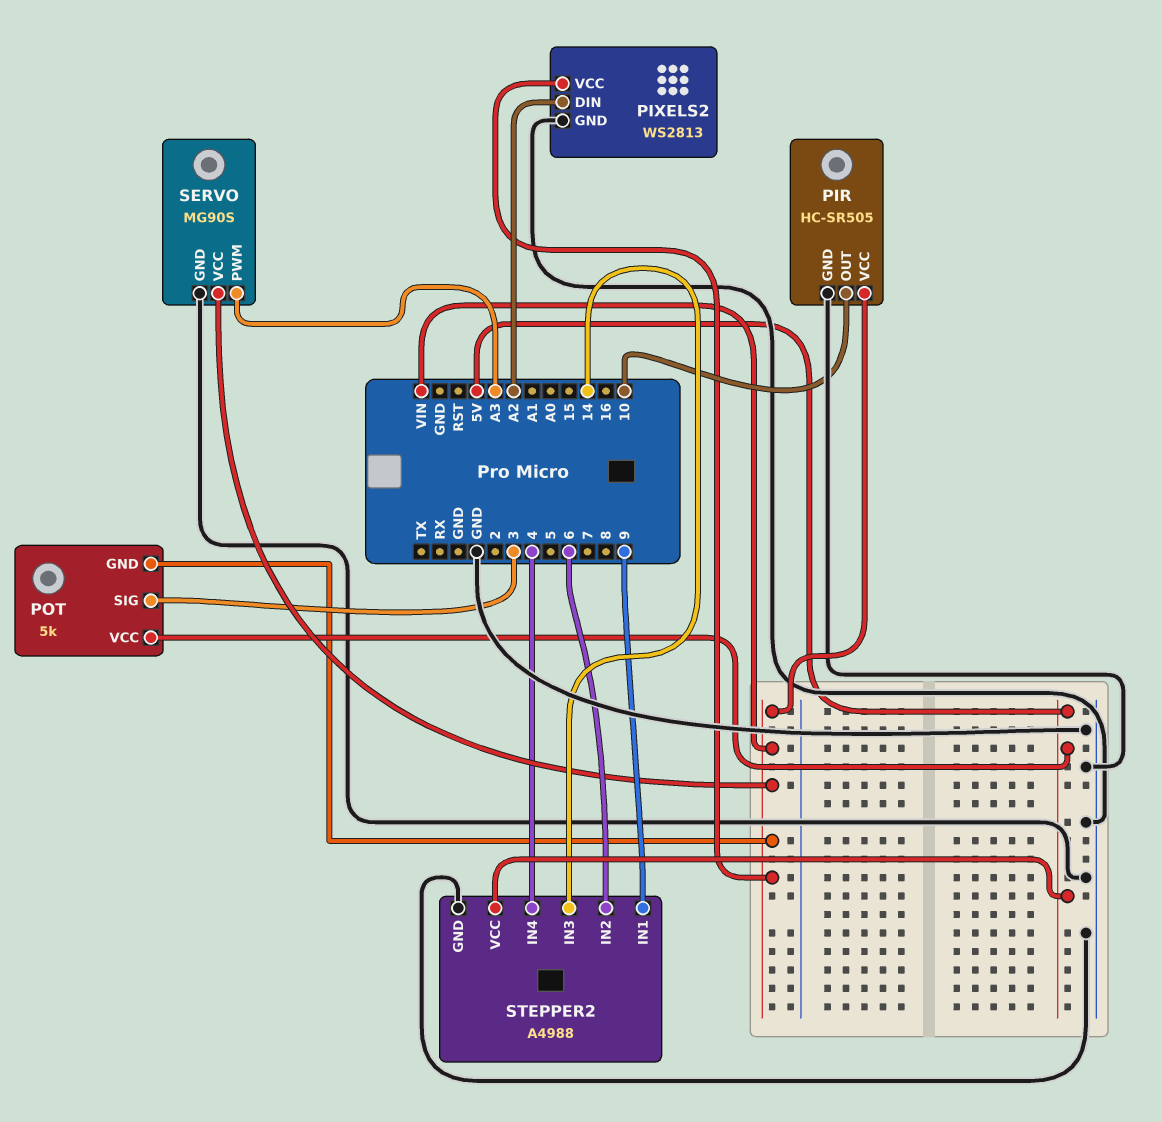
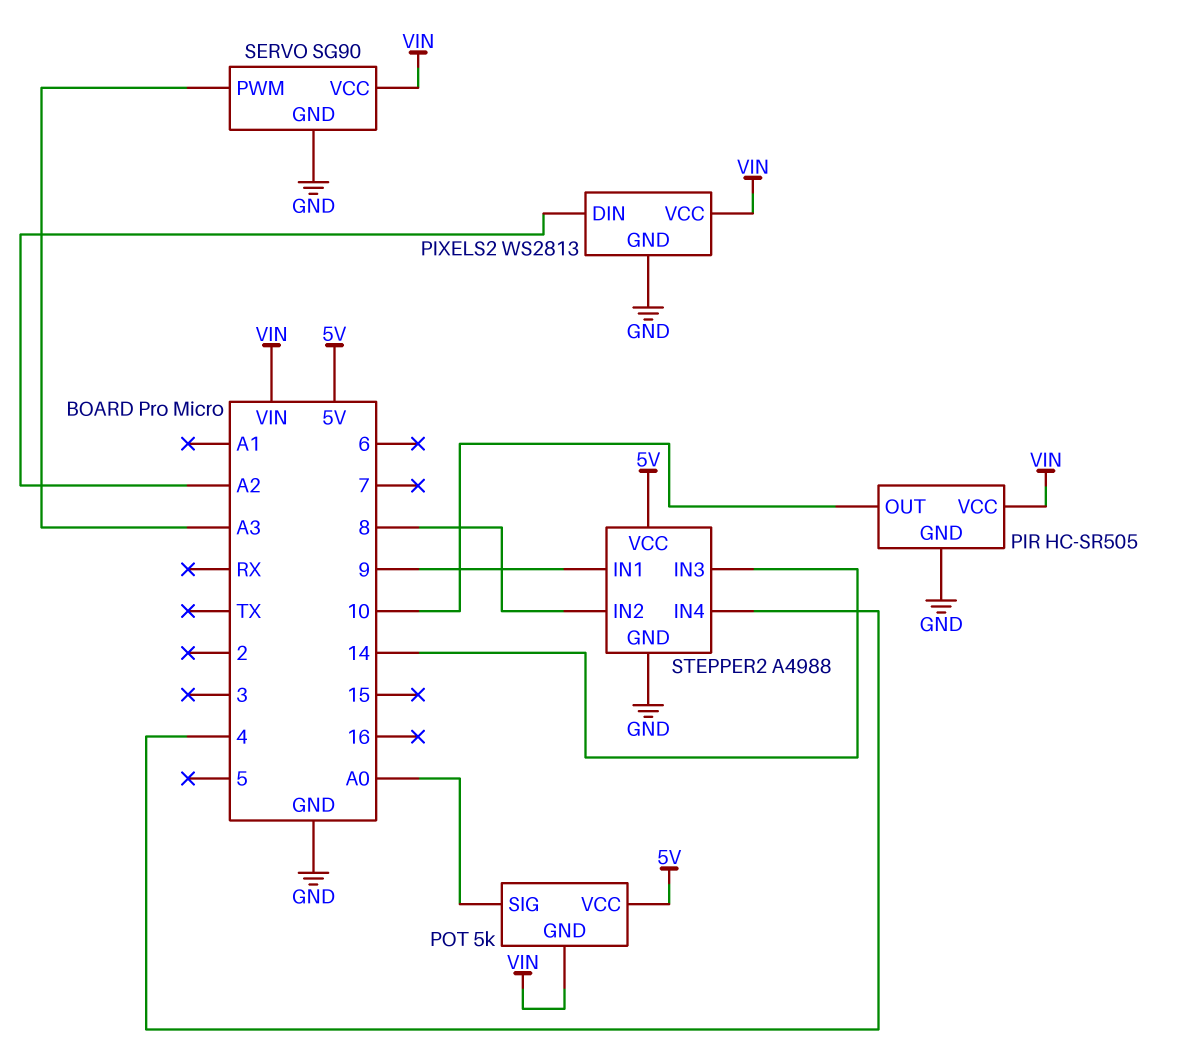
POT pin SIG: 3 -> A0
SERVO: MG90S -> SG90
STEPPER2 pin IN2: 6 -> 8

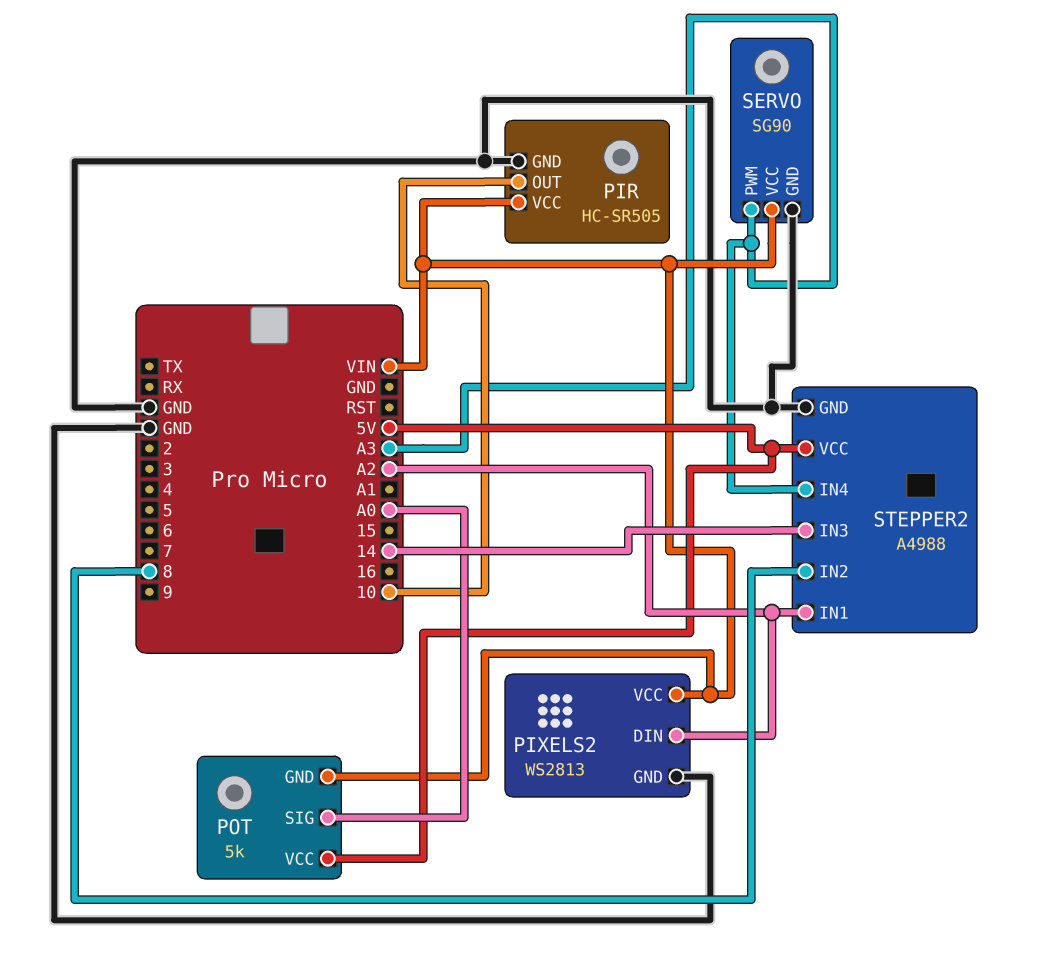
STEPPER2 pin IN1: 9 -> A2
STEPPER2 pin IN4: 4 -> A3

